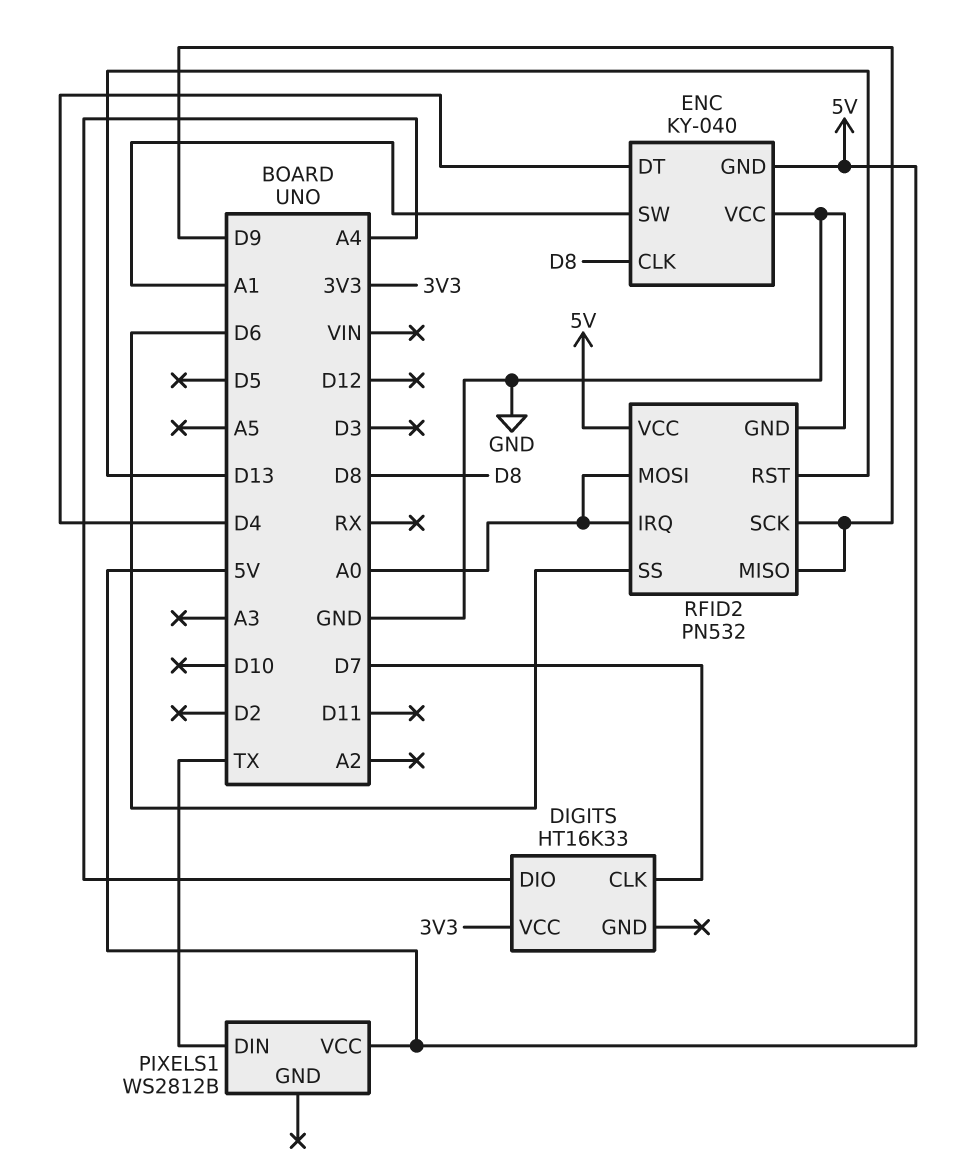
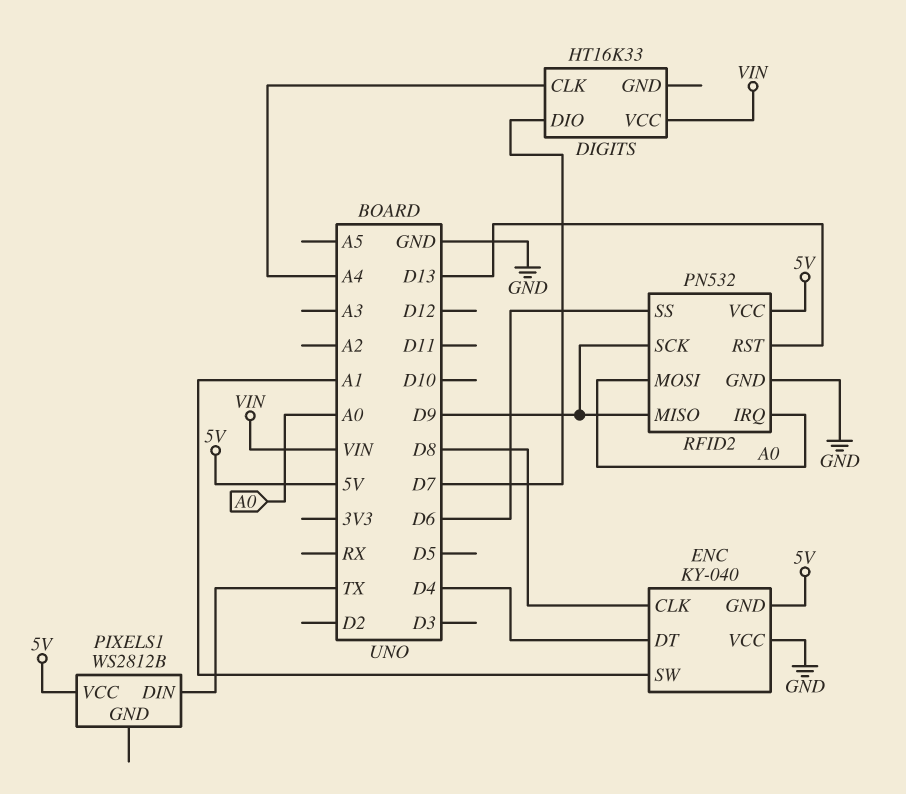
DIGITS pin CLK: D7 -> A4
DIGITS pin DIO: A4 -> D7
DIGITS pin VCC: 3V3 -> VIN

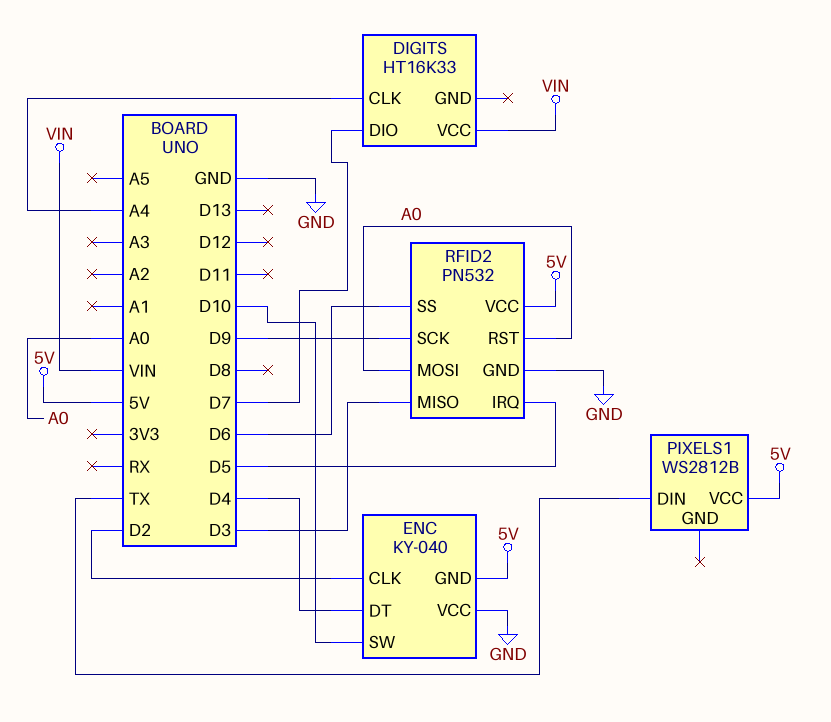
ENC pin CLK: D8 -> D2
ENC pin SW: A1 -> D10
RFID2 pin IRQ: A0 -> D5
RFID2 pin MISO: D9 -> D3
RFID2 pin RST: D13 -> A0

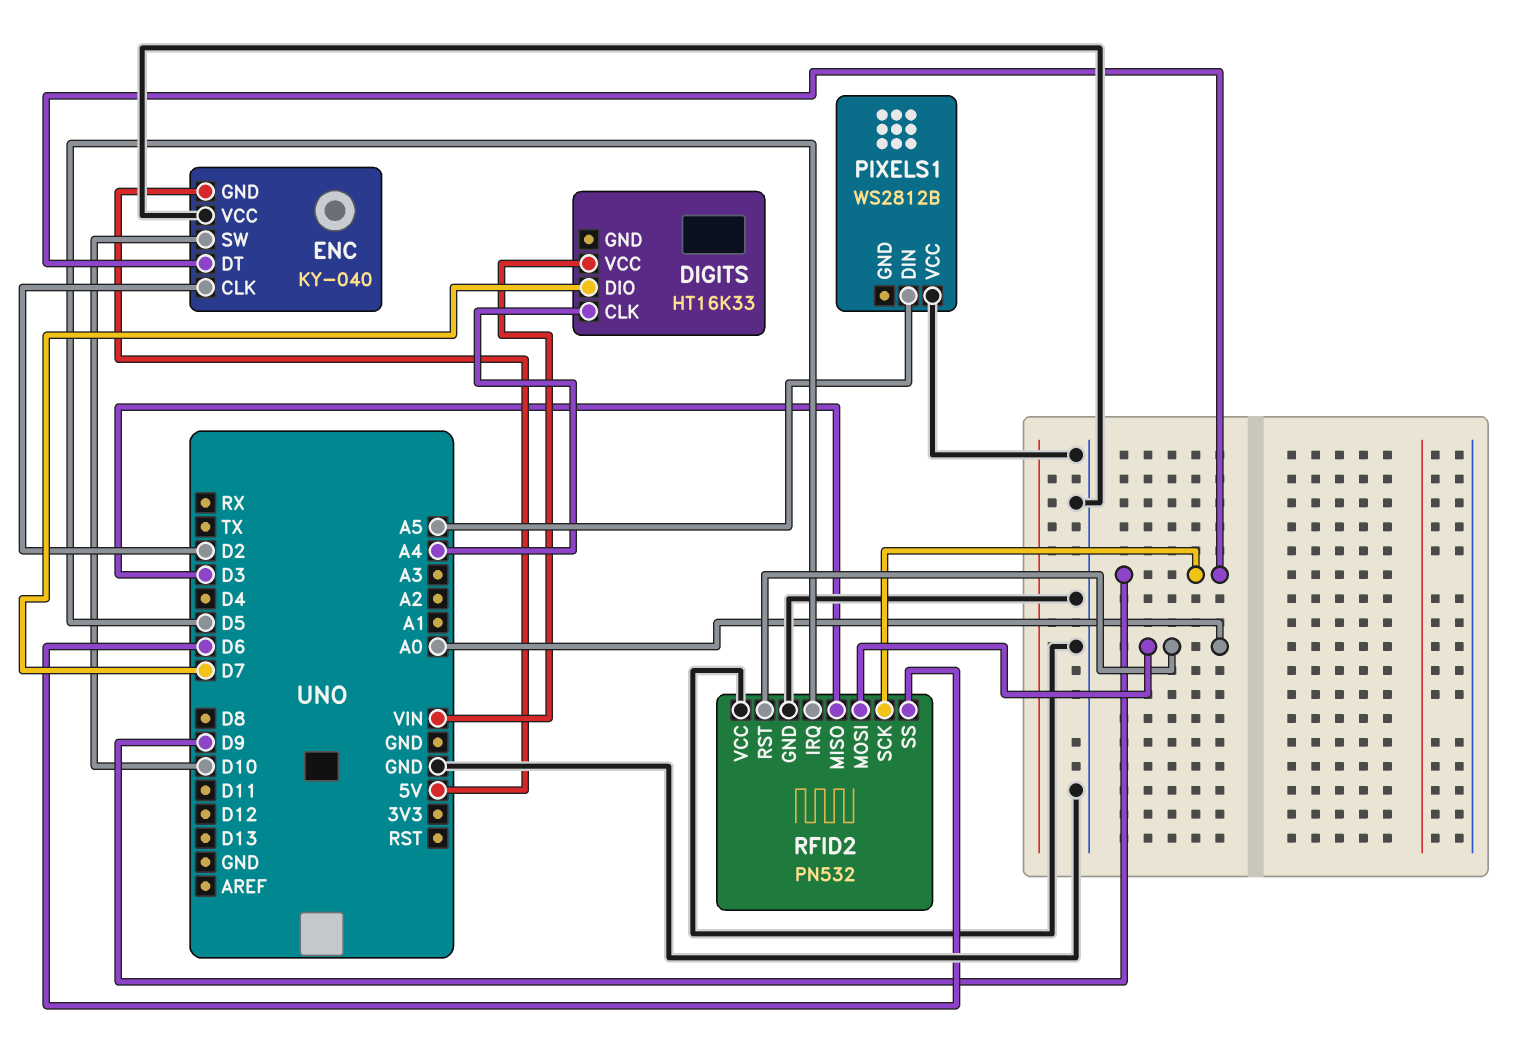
ENC pin DT: D4 -> D9
PIXELS1 pin DIN: TX -> A5
PIXELS1 pin VCC: 5V -> GND
RFID2 pin VCC: 5V -> GND

